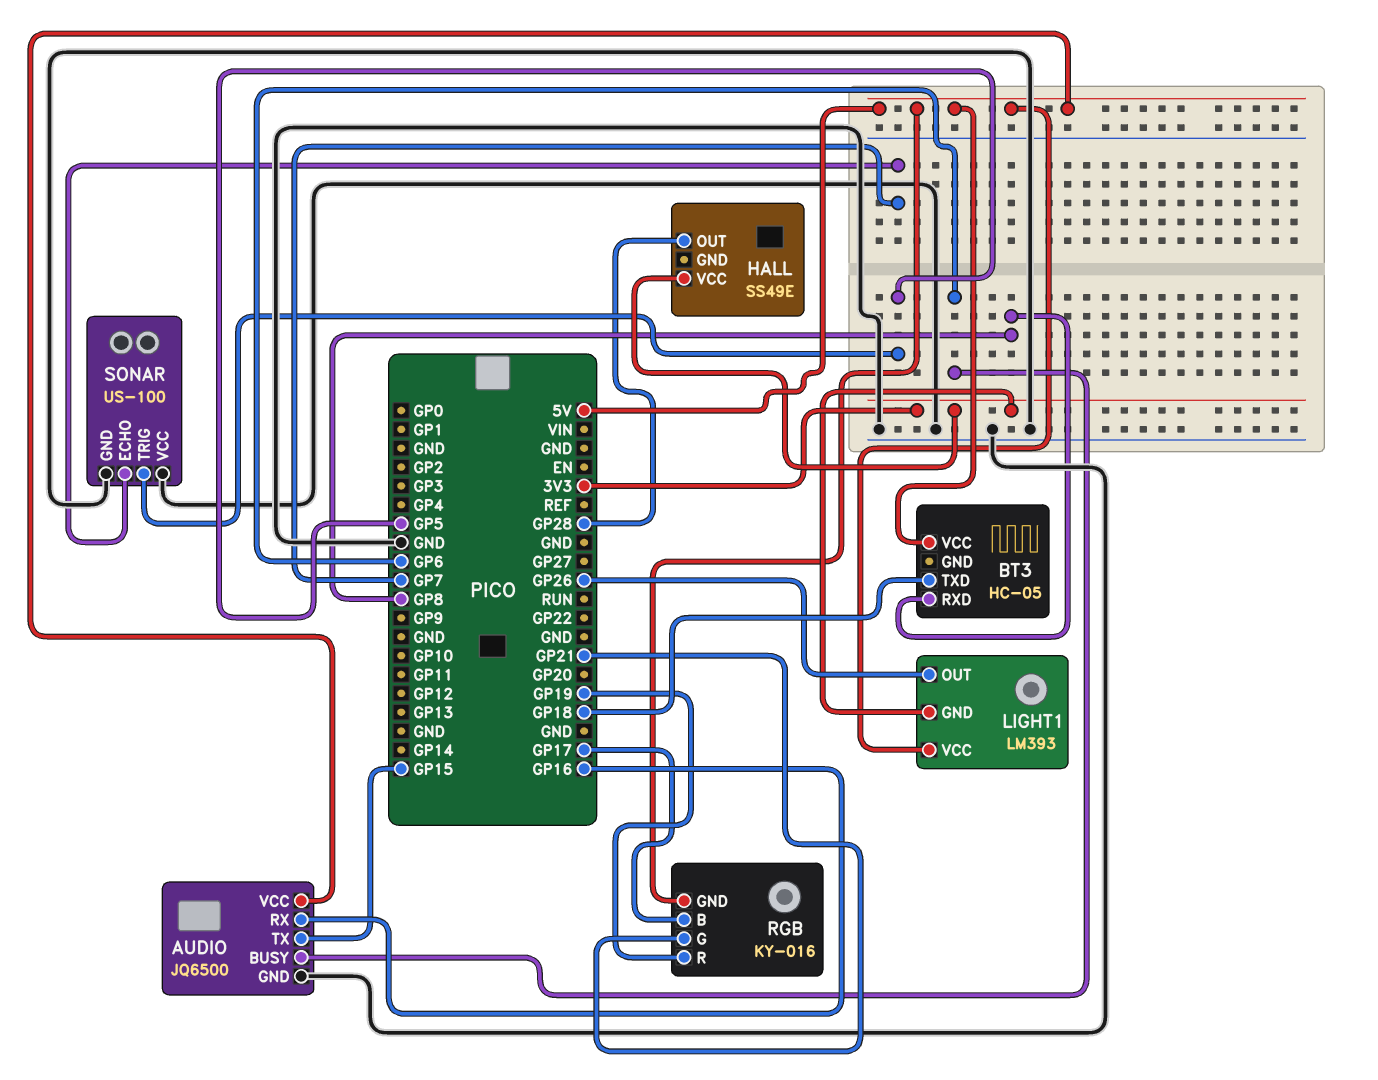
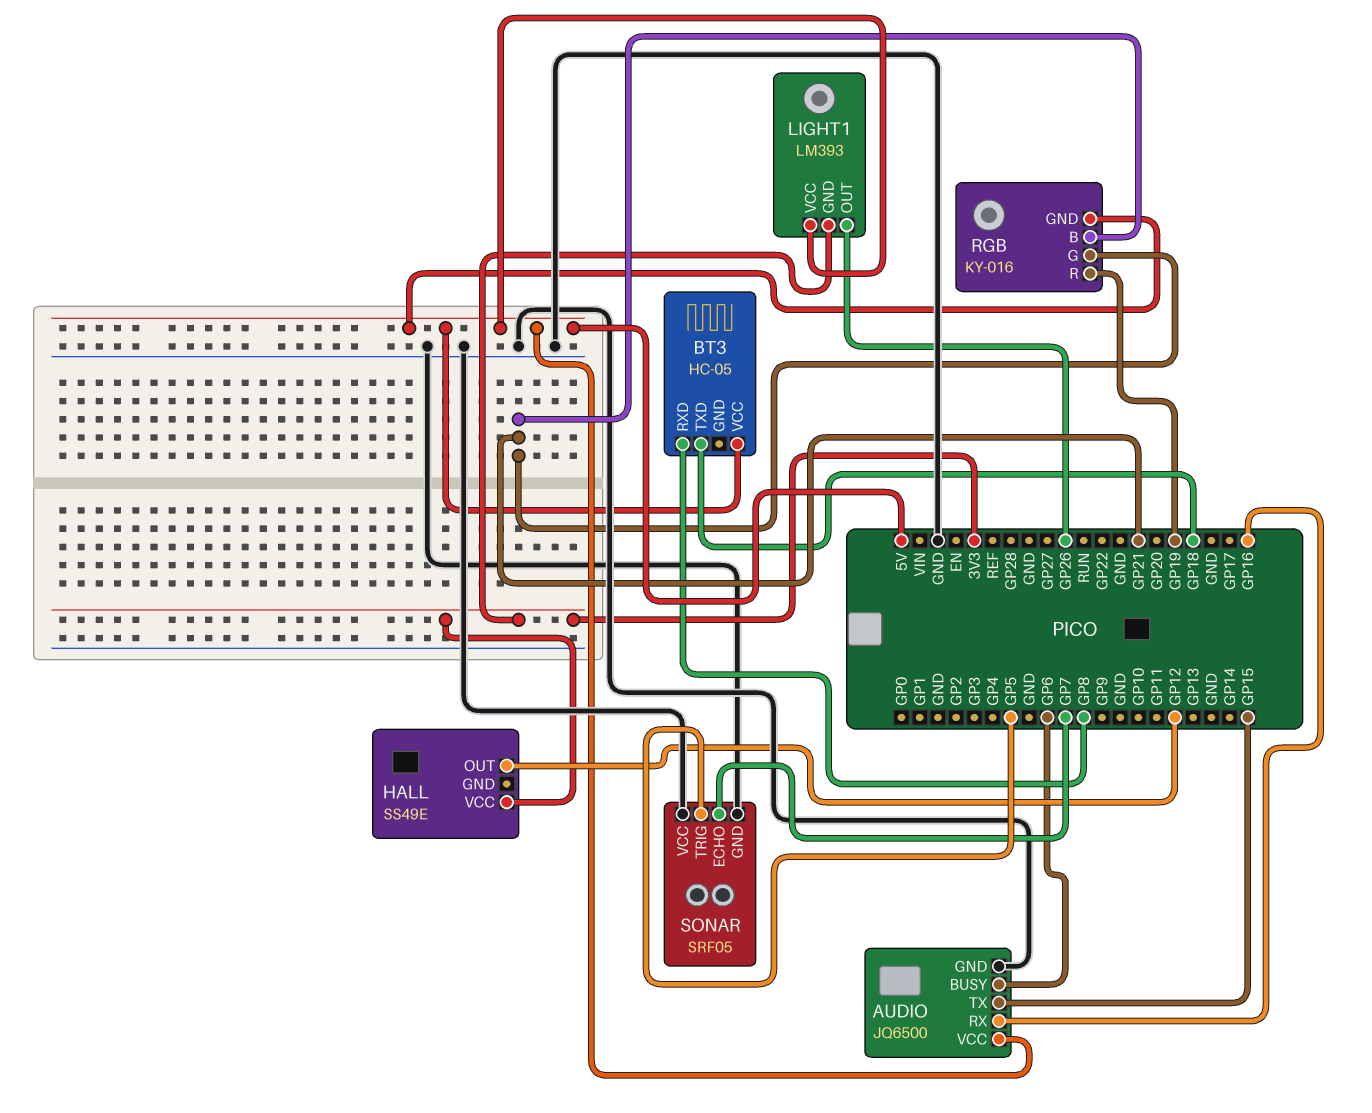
HALL pin OUT: GP28 -> GP12
RGB pin B: GP17 -> GP21
SONAR: US-100 -> SRF05

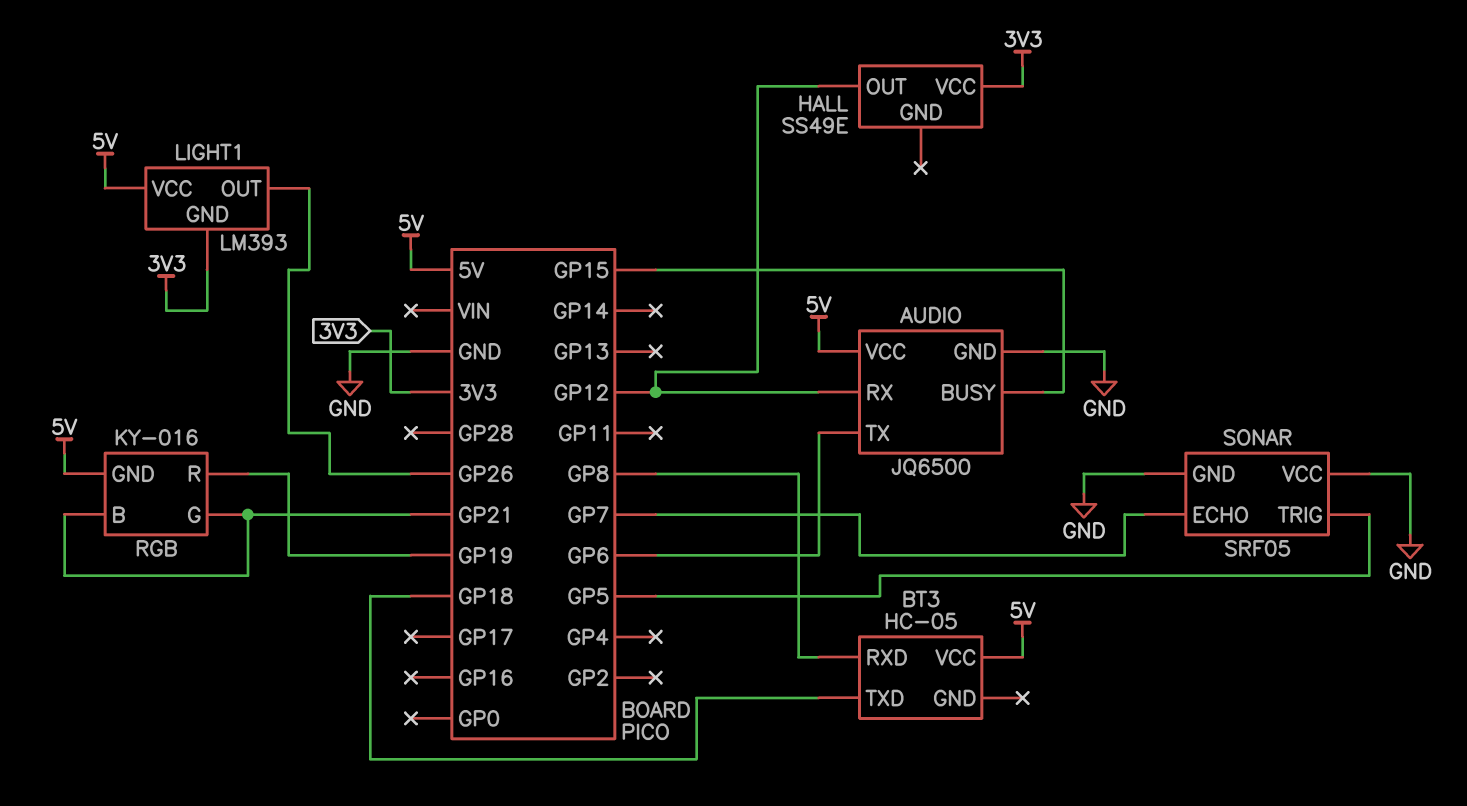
AUDIO pin BUSY: GP6 -> GP15
AUDIO pin RX: GP16 -> GP12
AUDIO pin TX: GP15 -> GP6

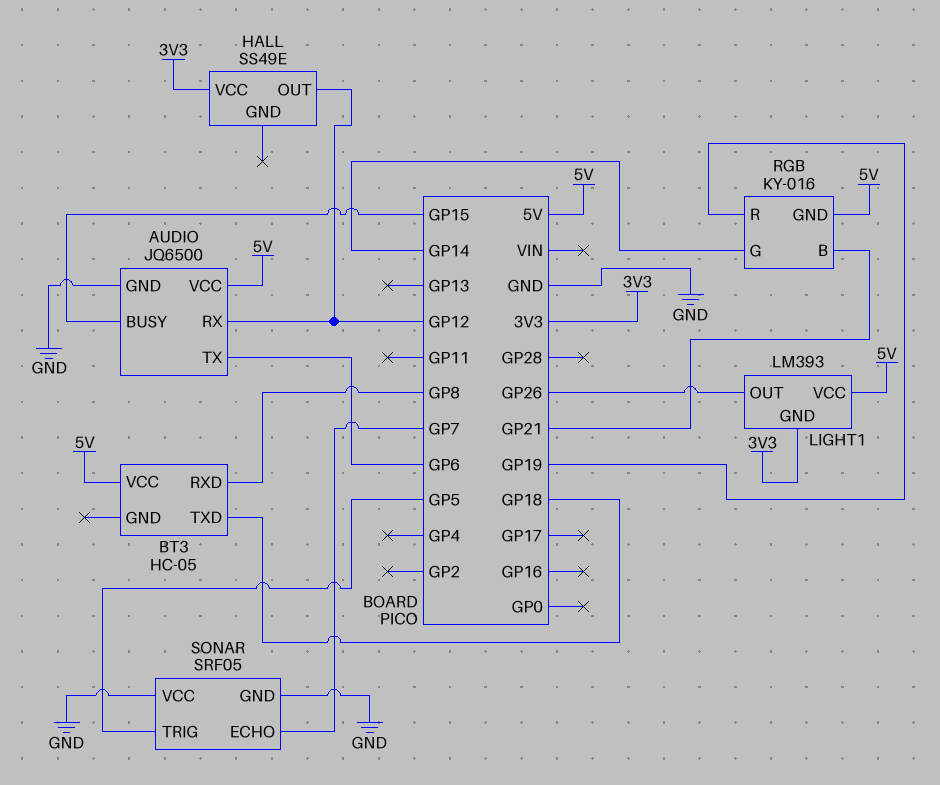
RGB pin G: GP21 -> GP14

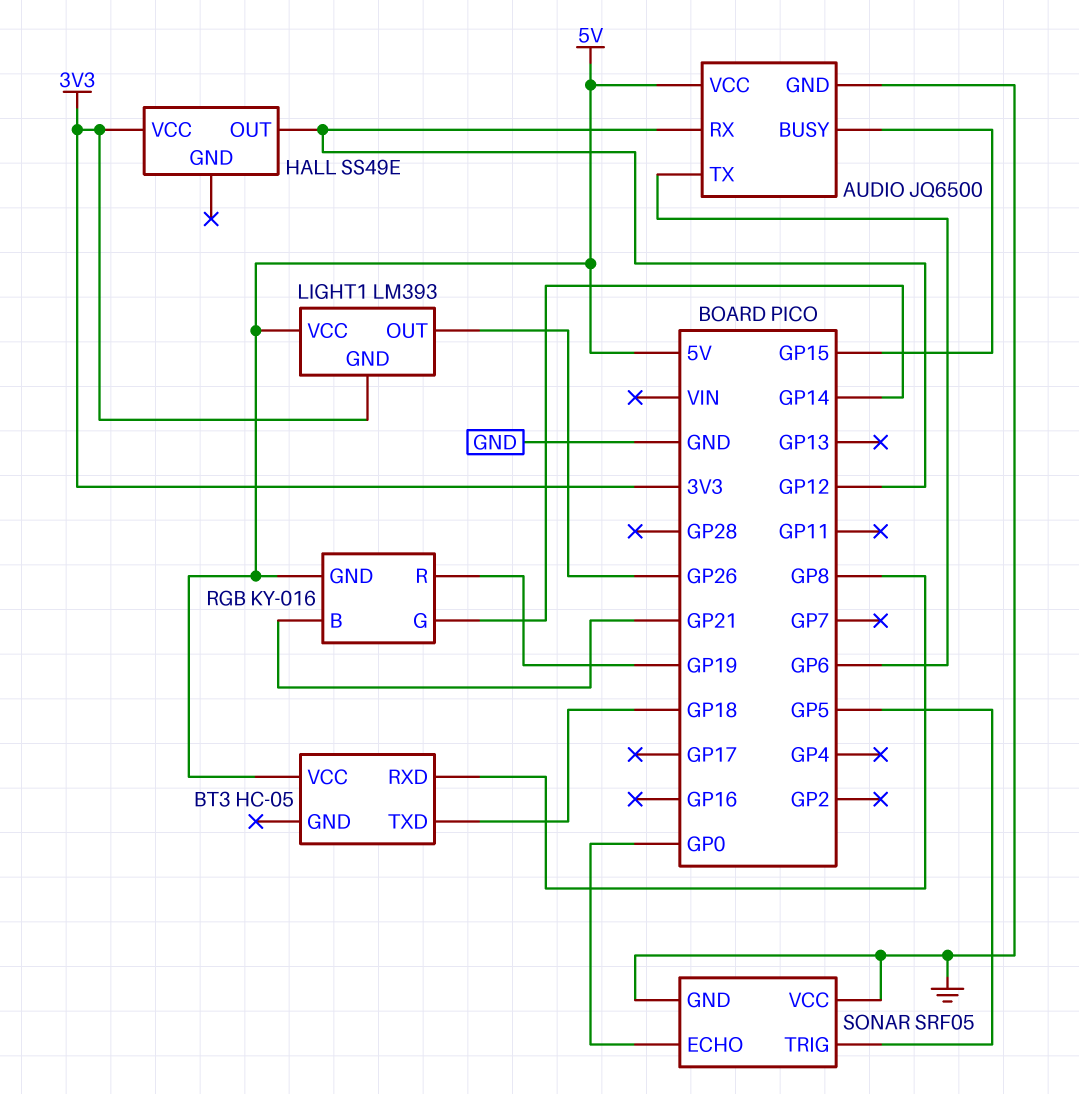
SONAR pin ECHO: GP7 -> GP0

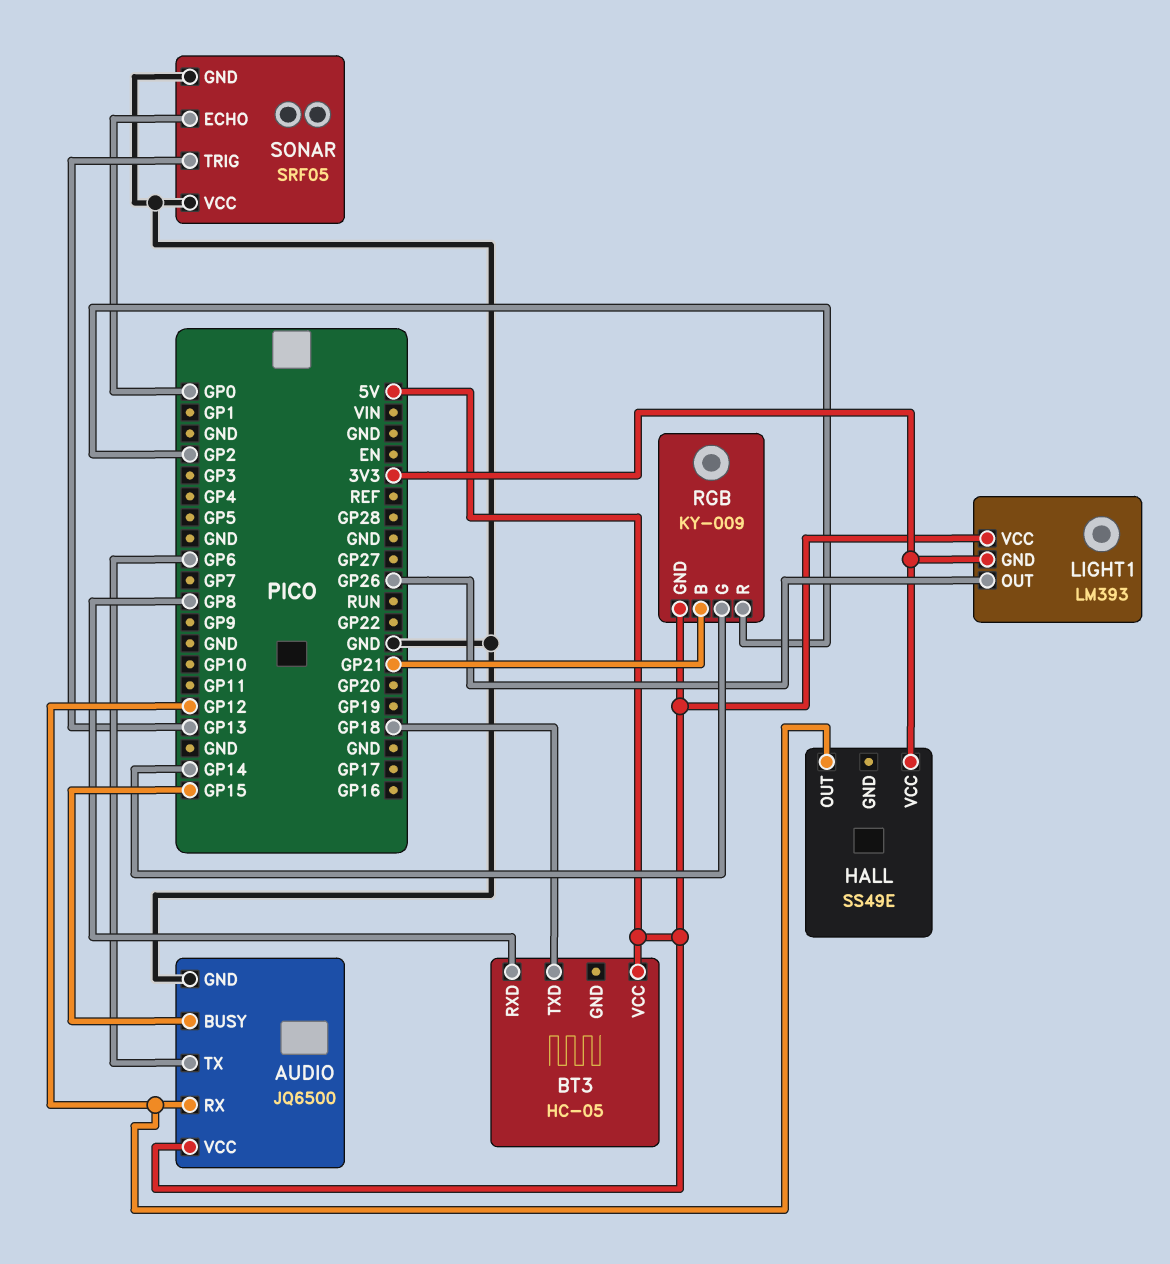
RGB: KY-016 -> KY-009
RGB pin R: GP19 -> GP2
SONAR pin TRIG: GP5 -> GP13

